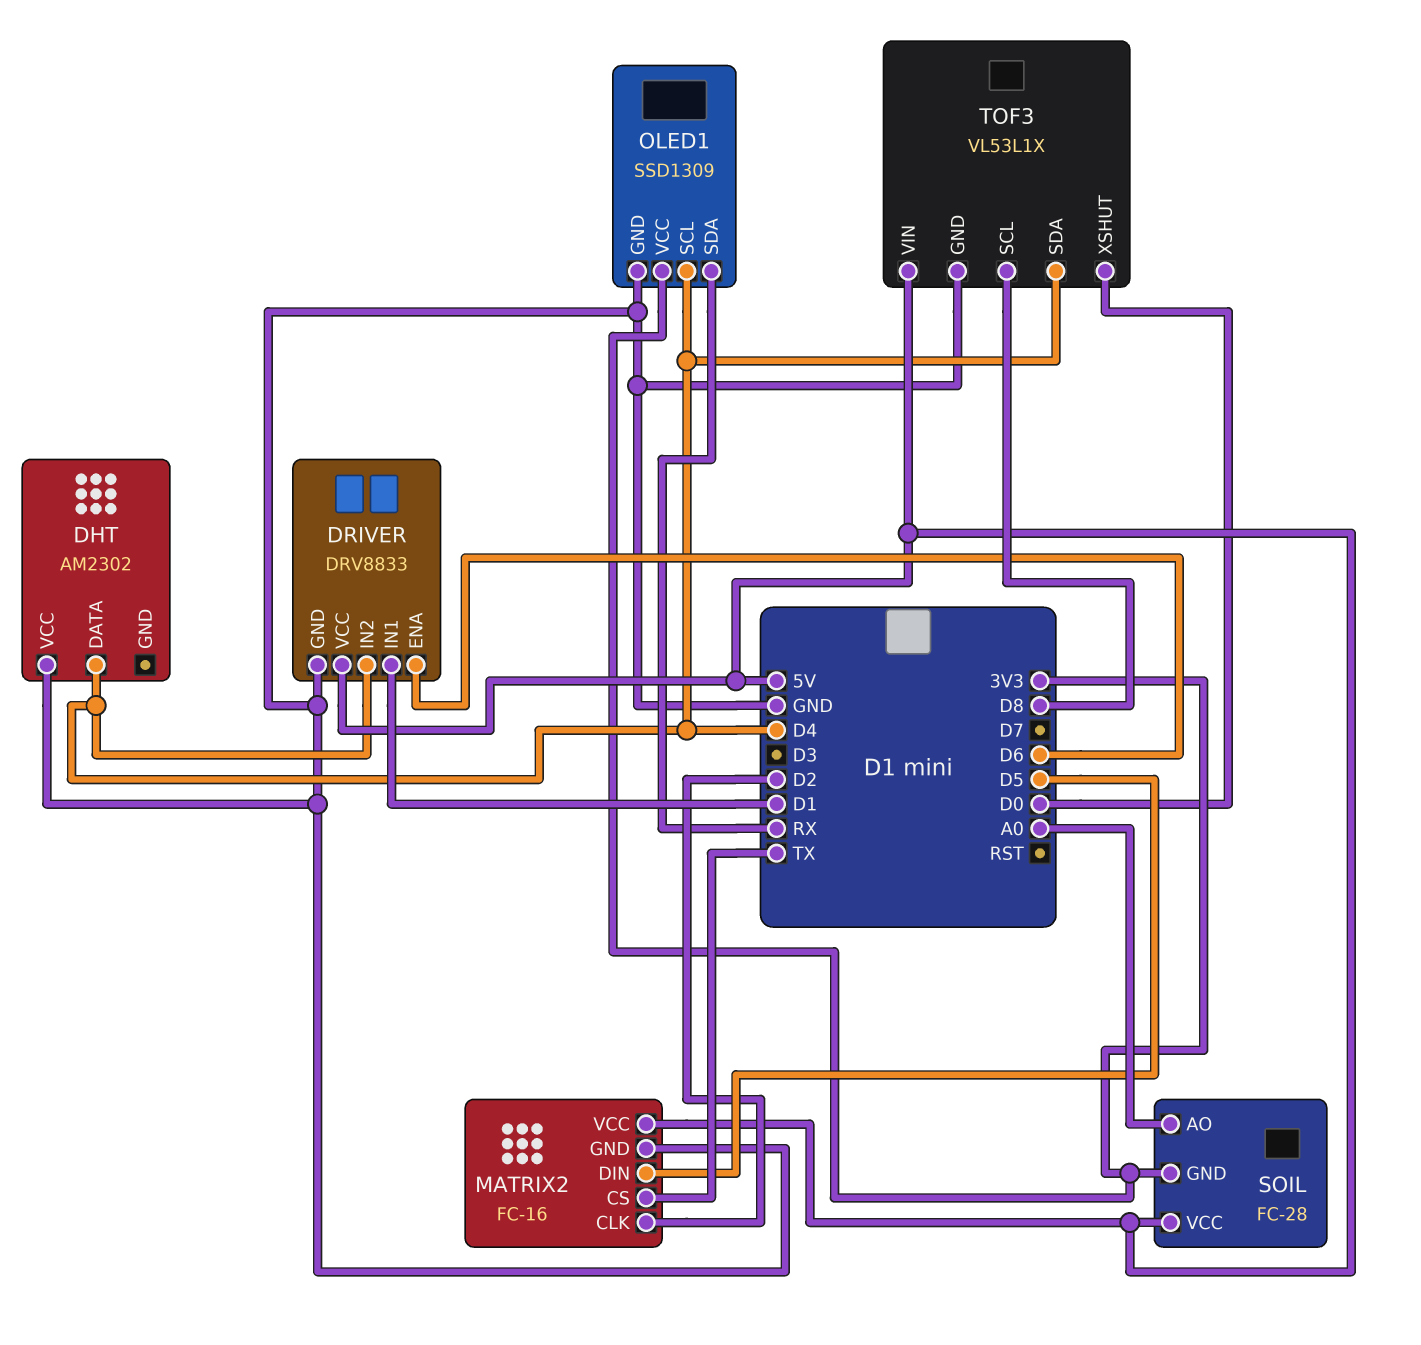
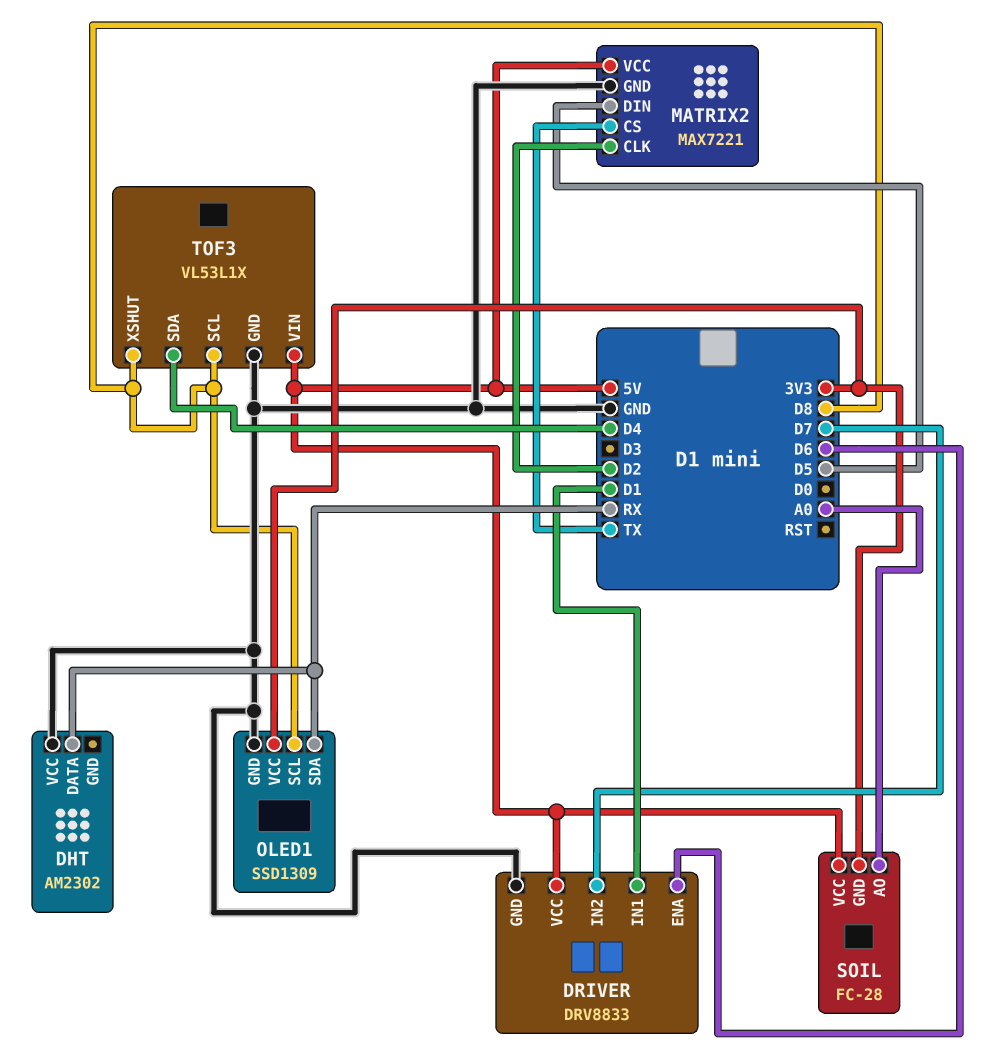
DHT pin DATA: D4 -> RX
DRIVER pin IN2: D4 -> D7
MATRIX2: FC-16 -> MAX7221
OLED1 pin SCL: D4 -> D8
TOF3 pin XSHUT: D0 -> D8

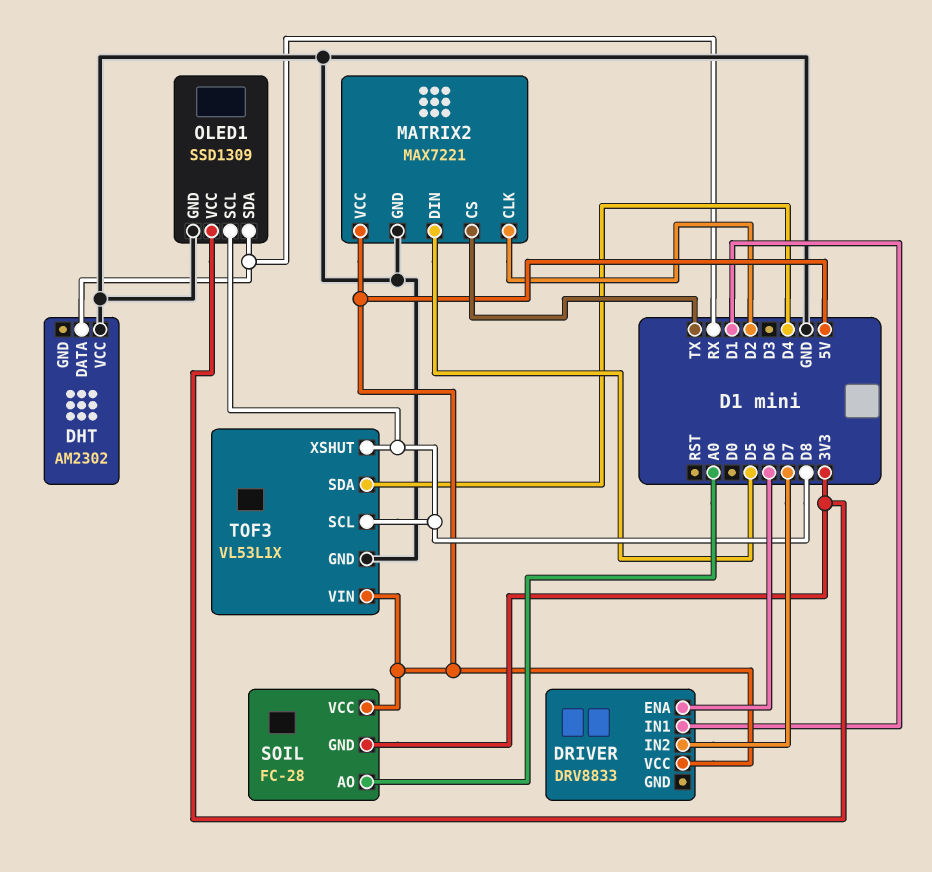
DRIVER pin GND: GND -> none

